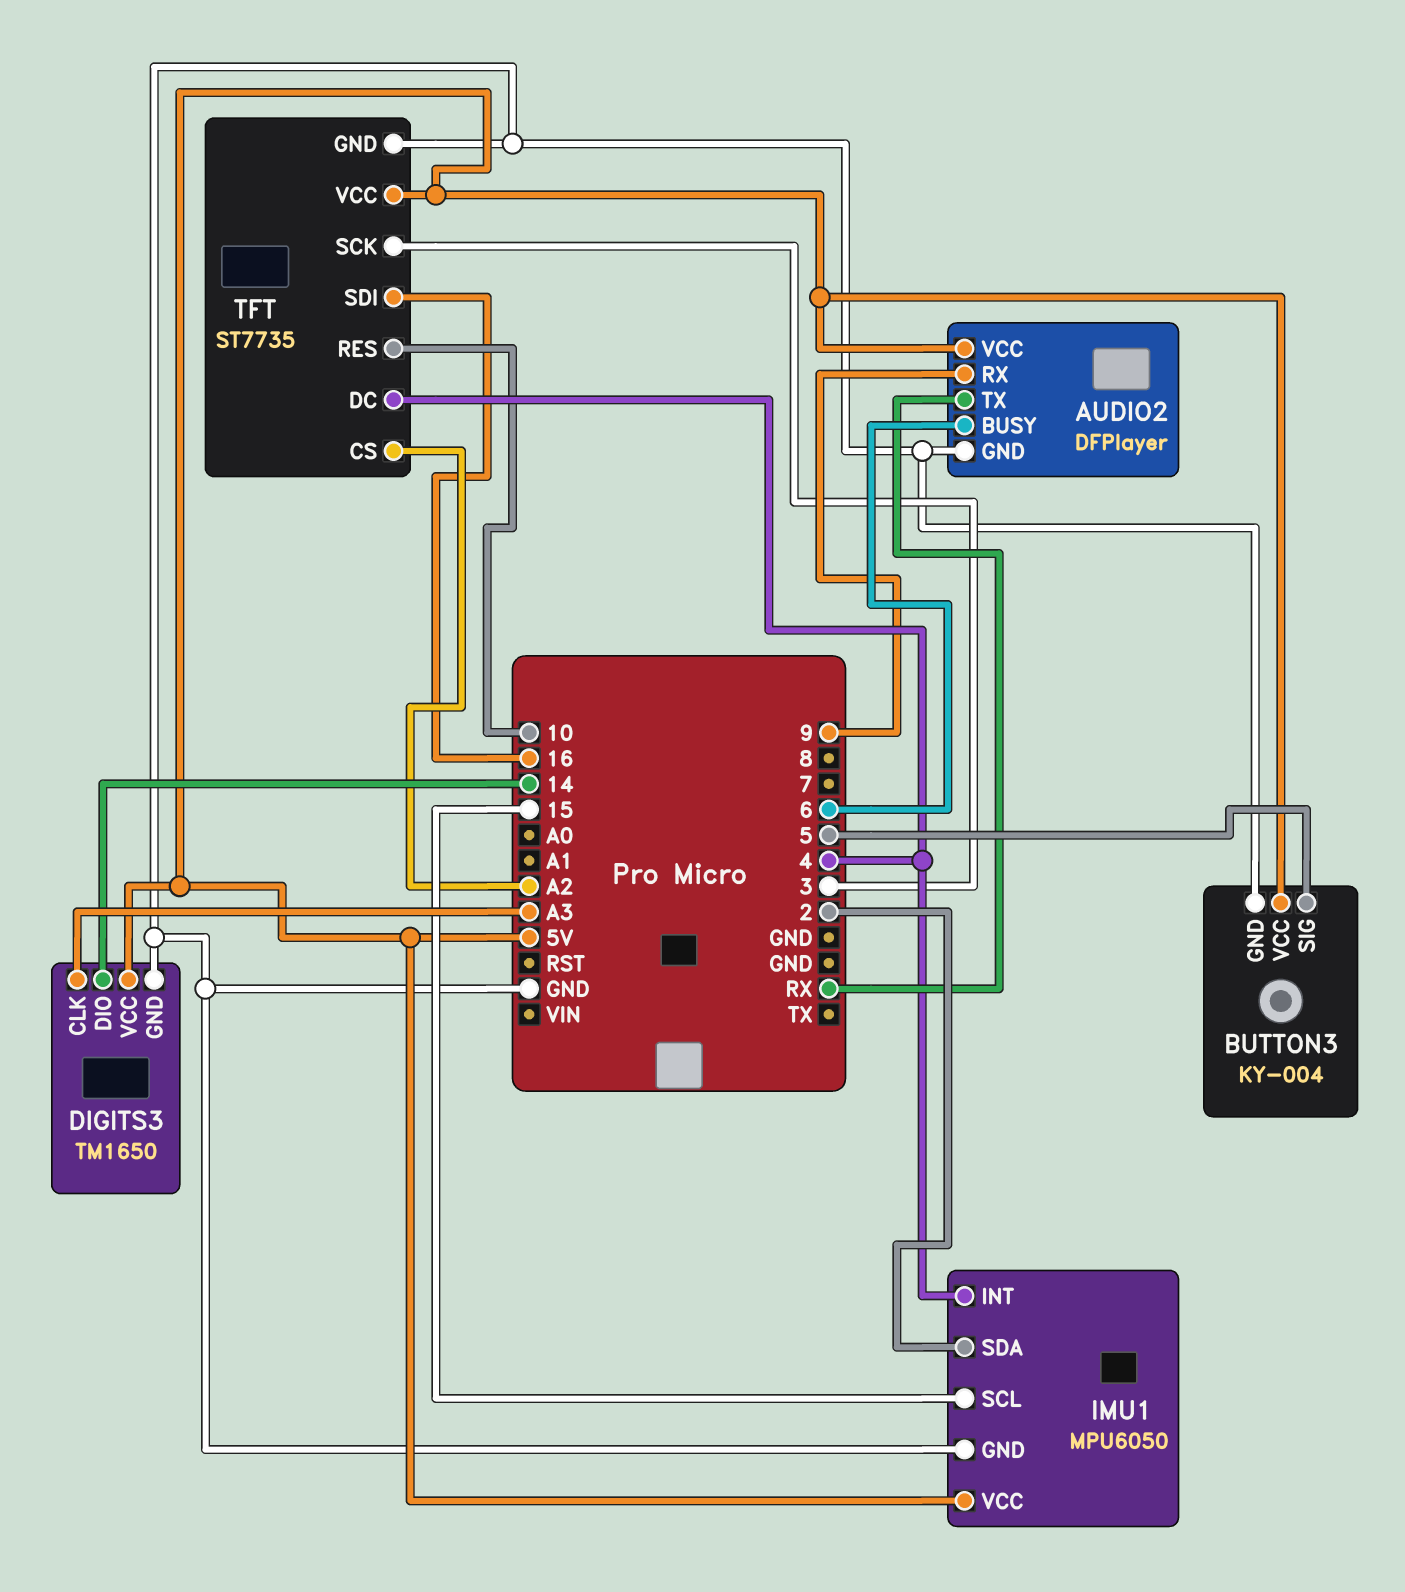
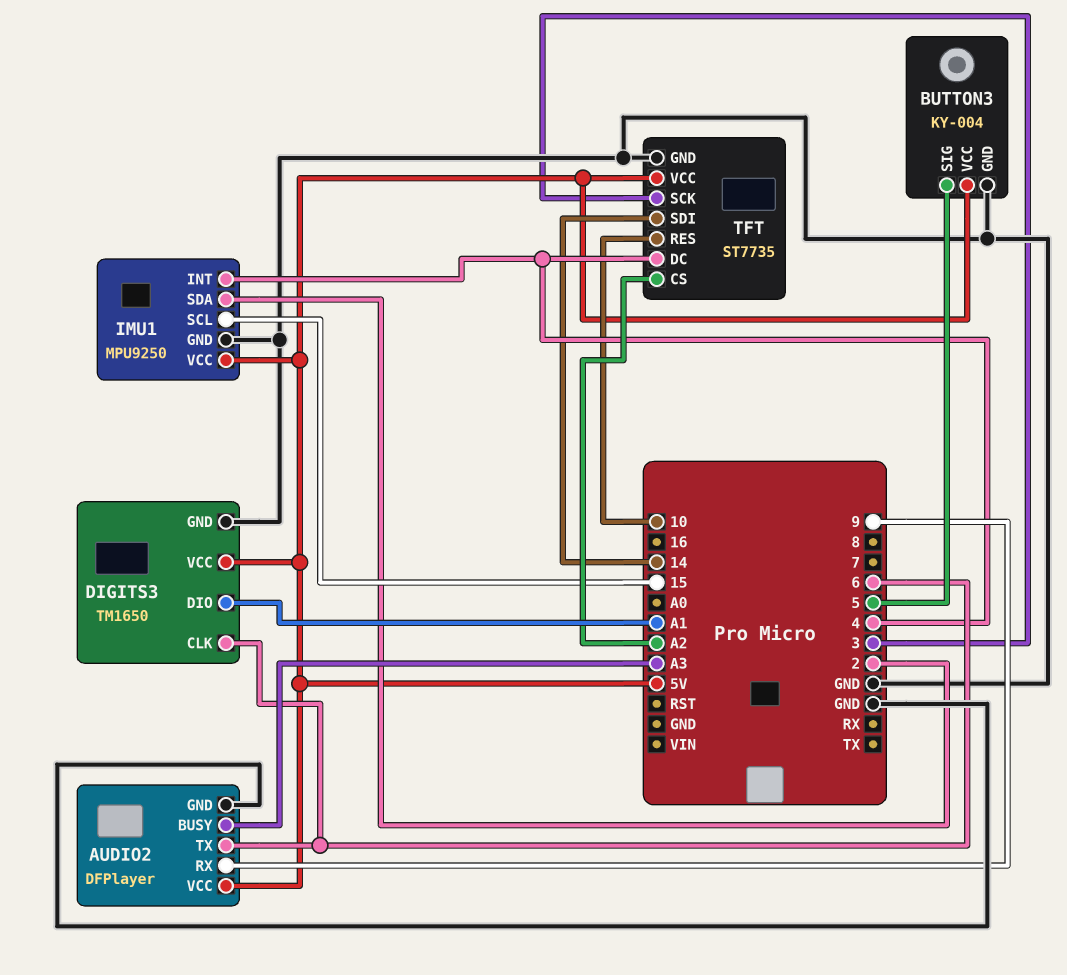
AUDIO2 pin BUSY: 6 -> A3
AUDIO2 pin TX: RX -> 6
DIGITS3 pin CLK: A3 -> 6
DIGITS3 pin DIO: 14 -> A1
IMU1: MPU6050 -> MPU9250
TFT pin SDI: 16 -> 14

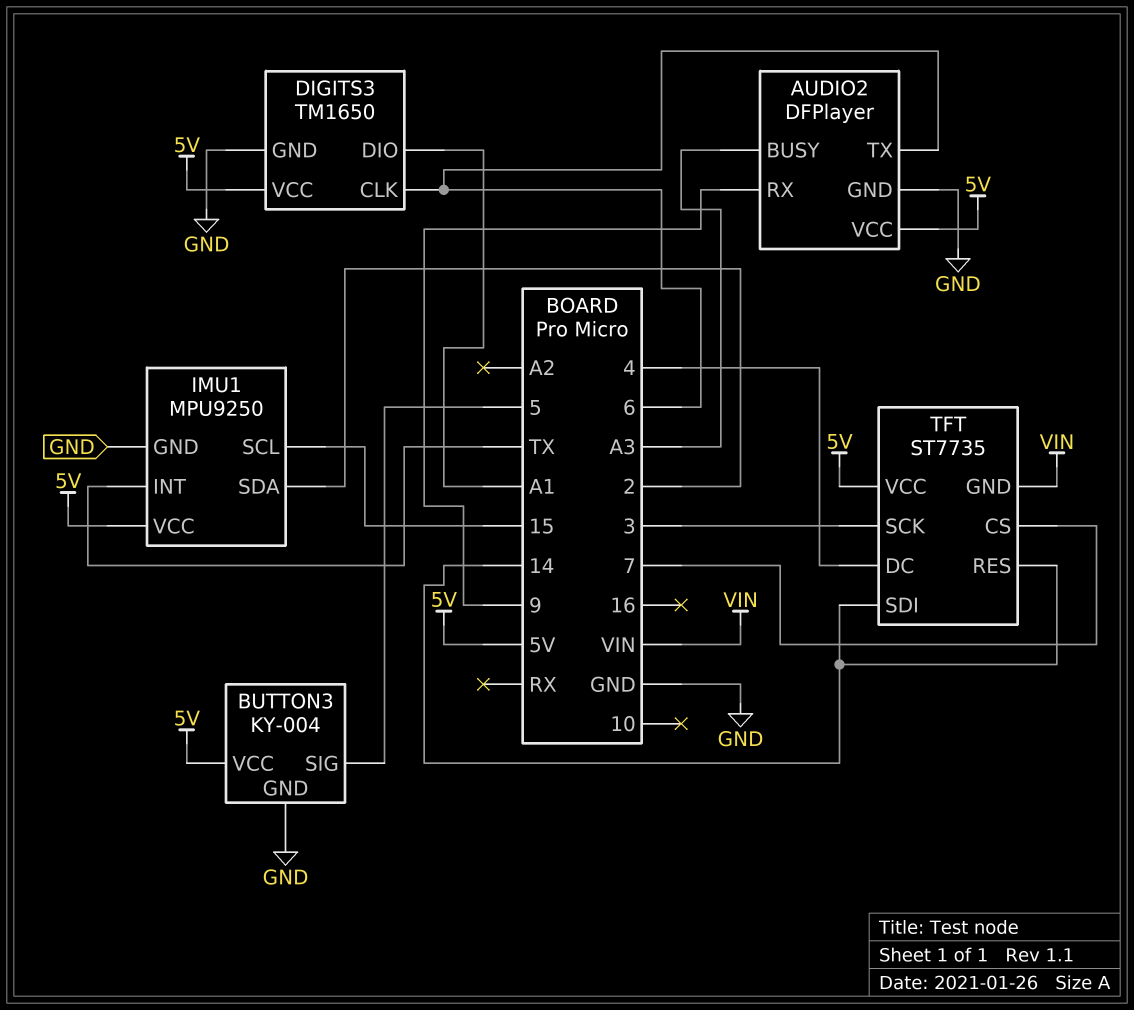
IMU1 pin INT: 4 -> TX
TFT pin CS: A2 -> 7
TFT pin GND: GND -> VIN
TFT pin RES: 10 -> 14

